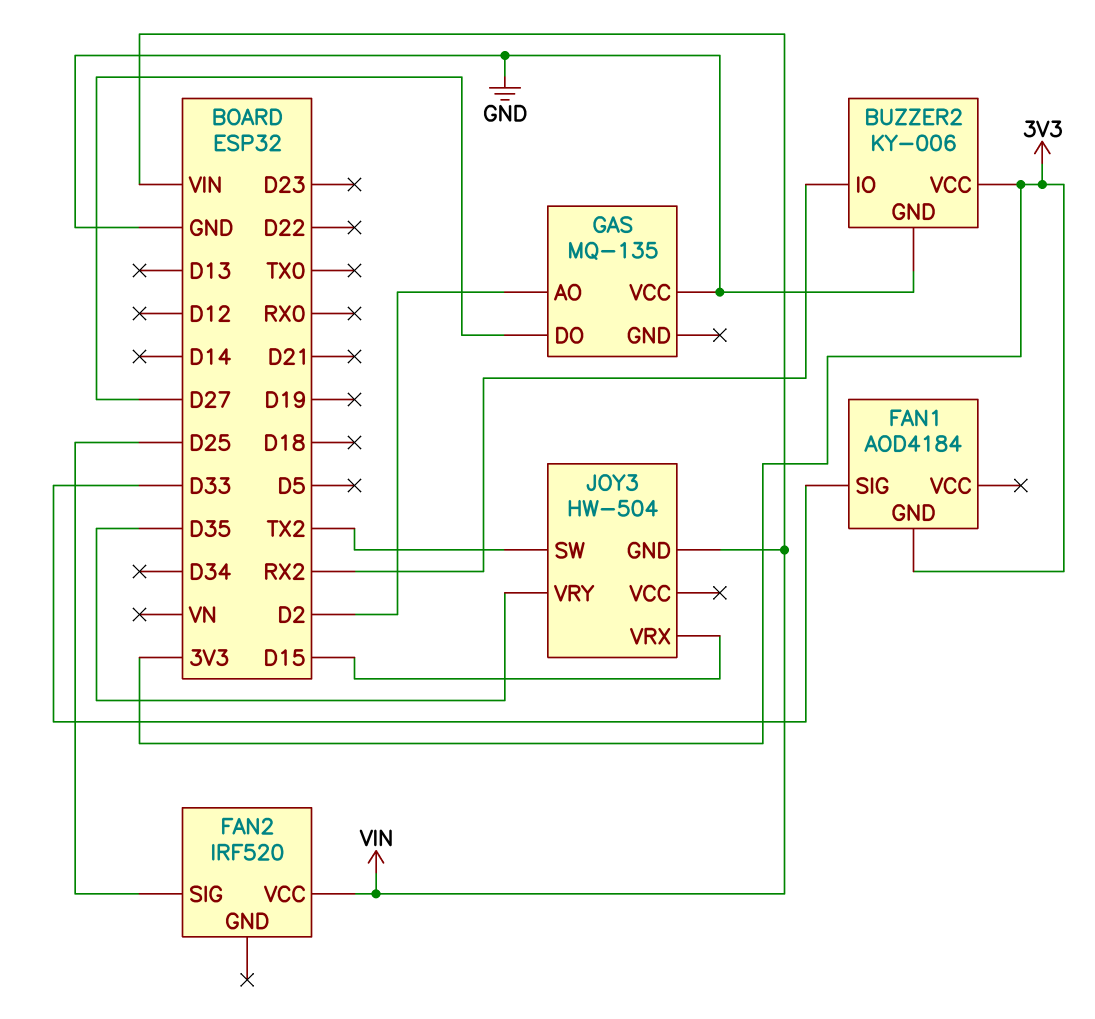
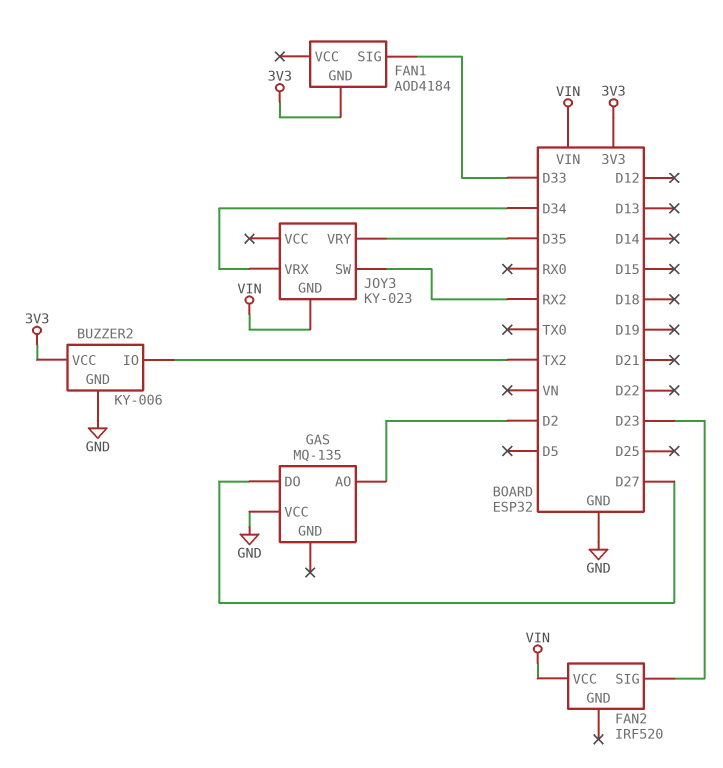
BUZZER2 pin IO: RX2 -> TX2
FAN2 pin SIG: D25 -> D23
JOY3: HW-504 -> KY-023
JOY3 pin SW: TX2 -> RX2
JOY3 pin VRX: D15 -> D34

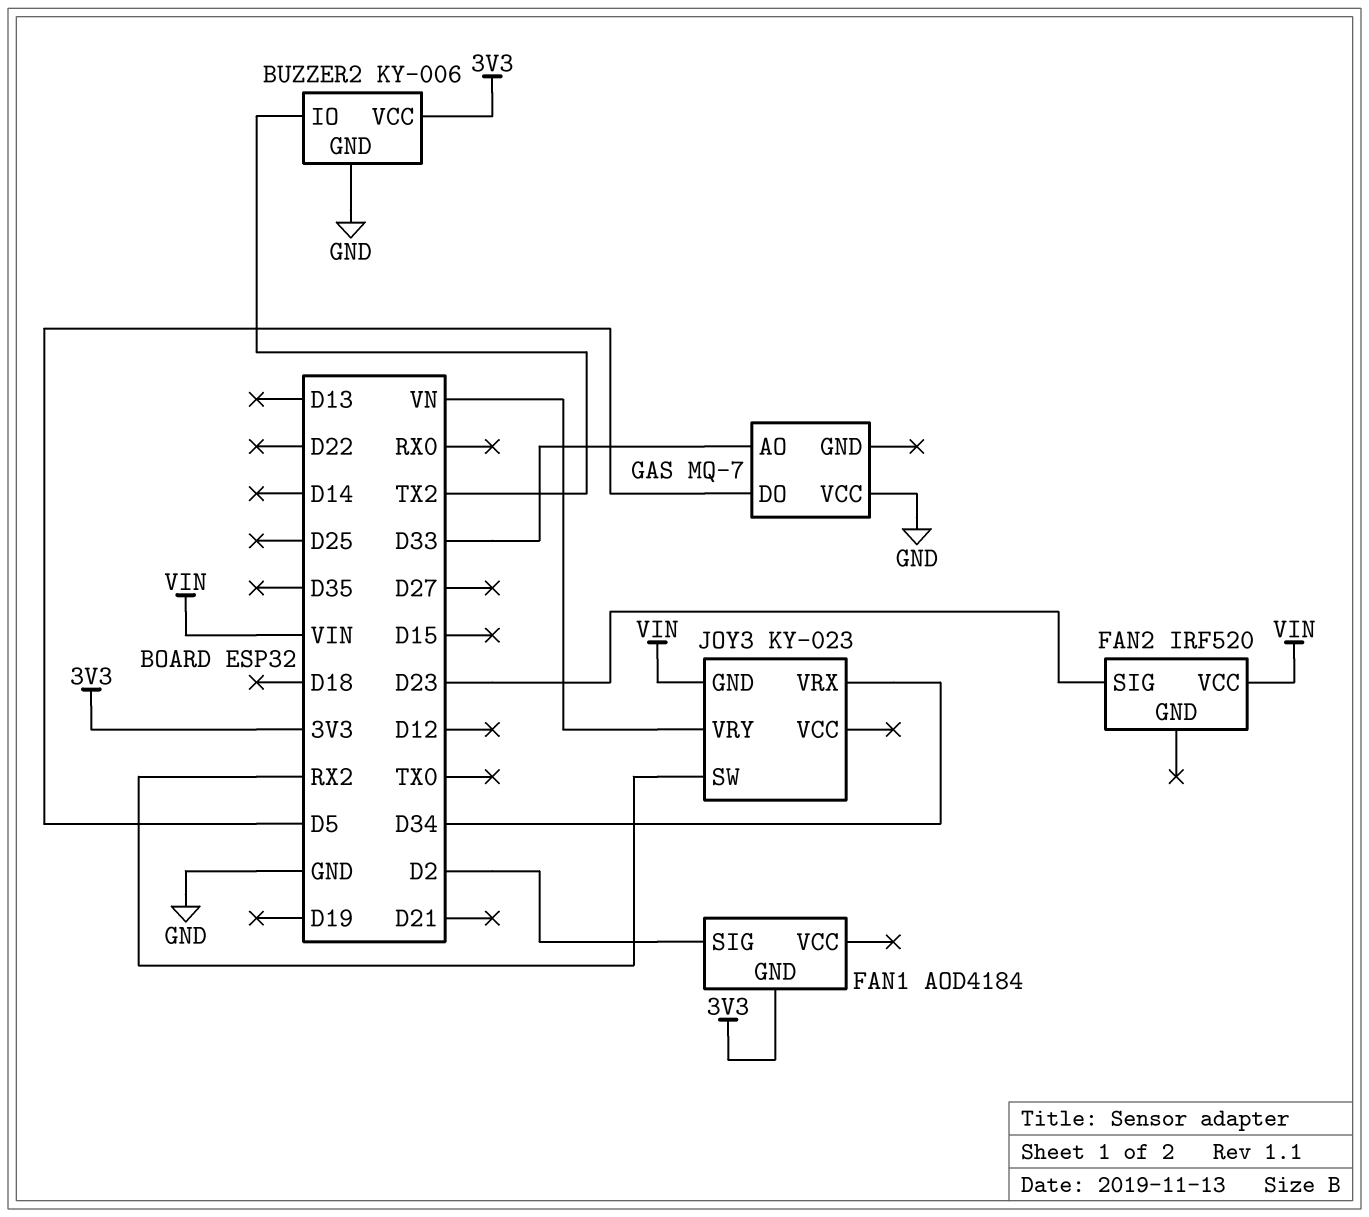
FAN1 pin SIG: D33 -> D2
GAS: MQ-135 -> MQ-7
GAS pin AO: D2 -> D33
GAS pin DO: D27 -> D5
JOY3 pin VRY: D35 -> VN

